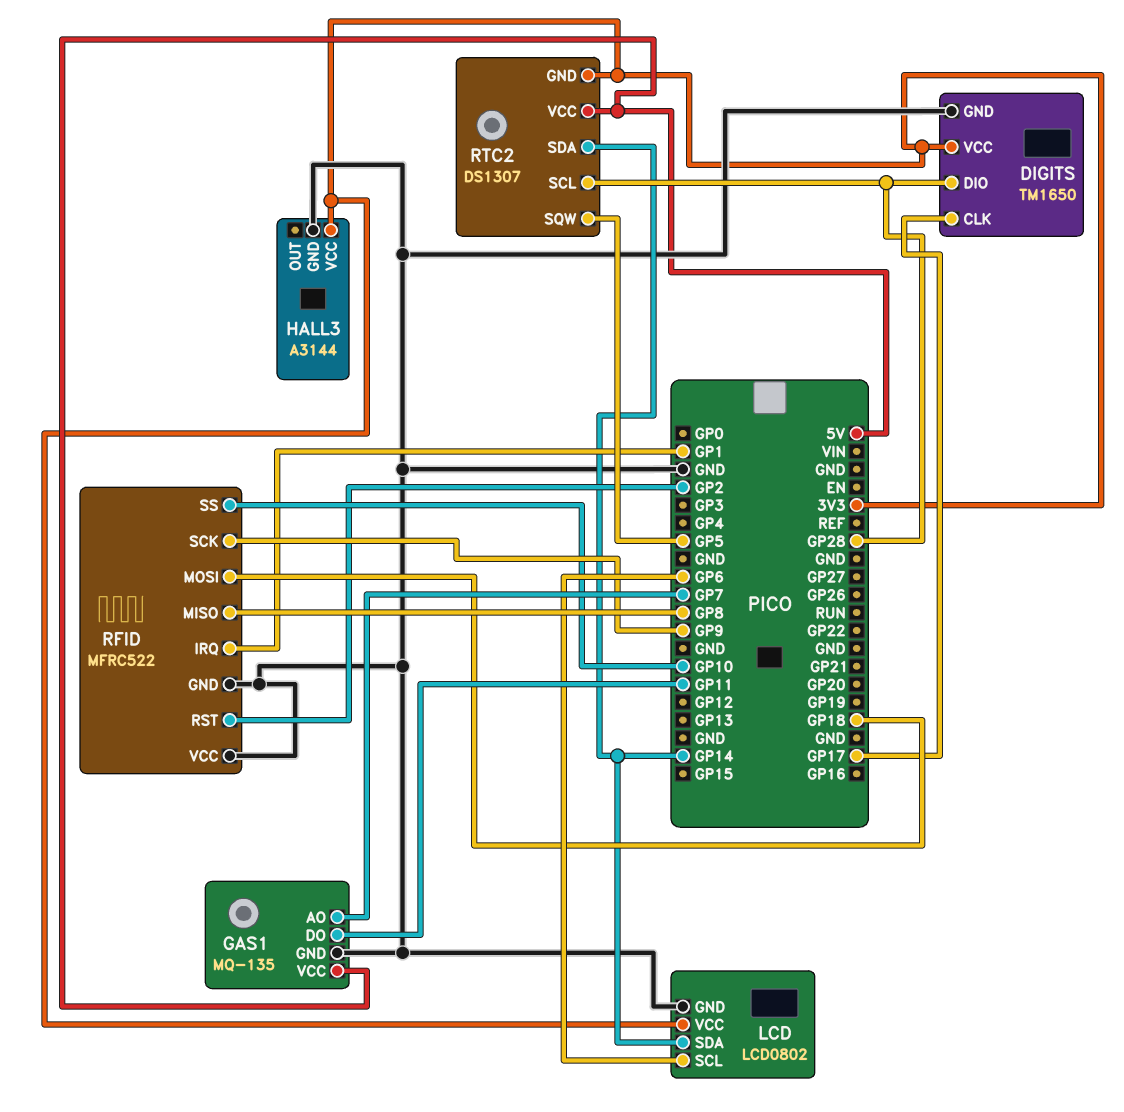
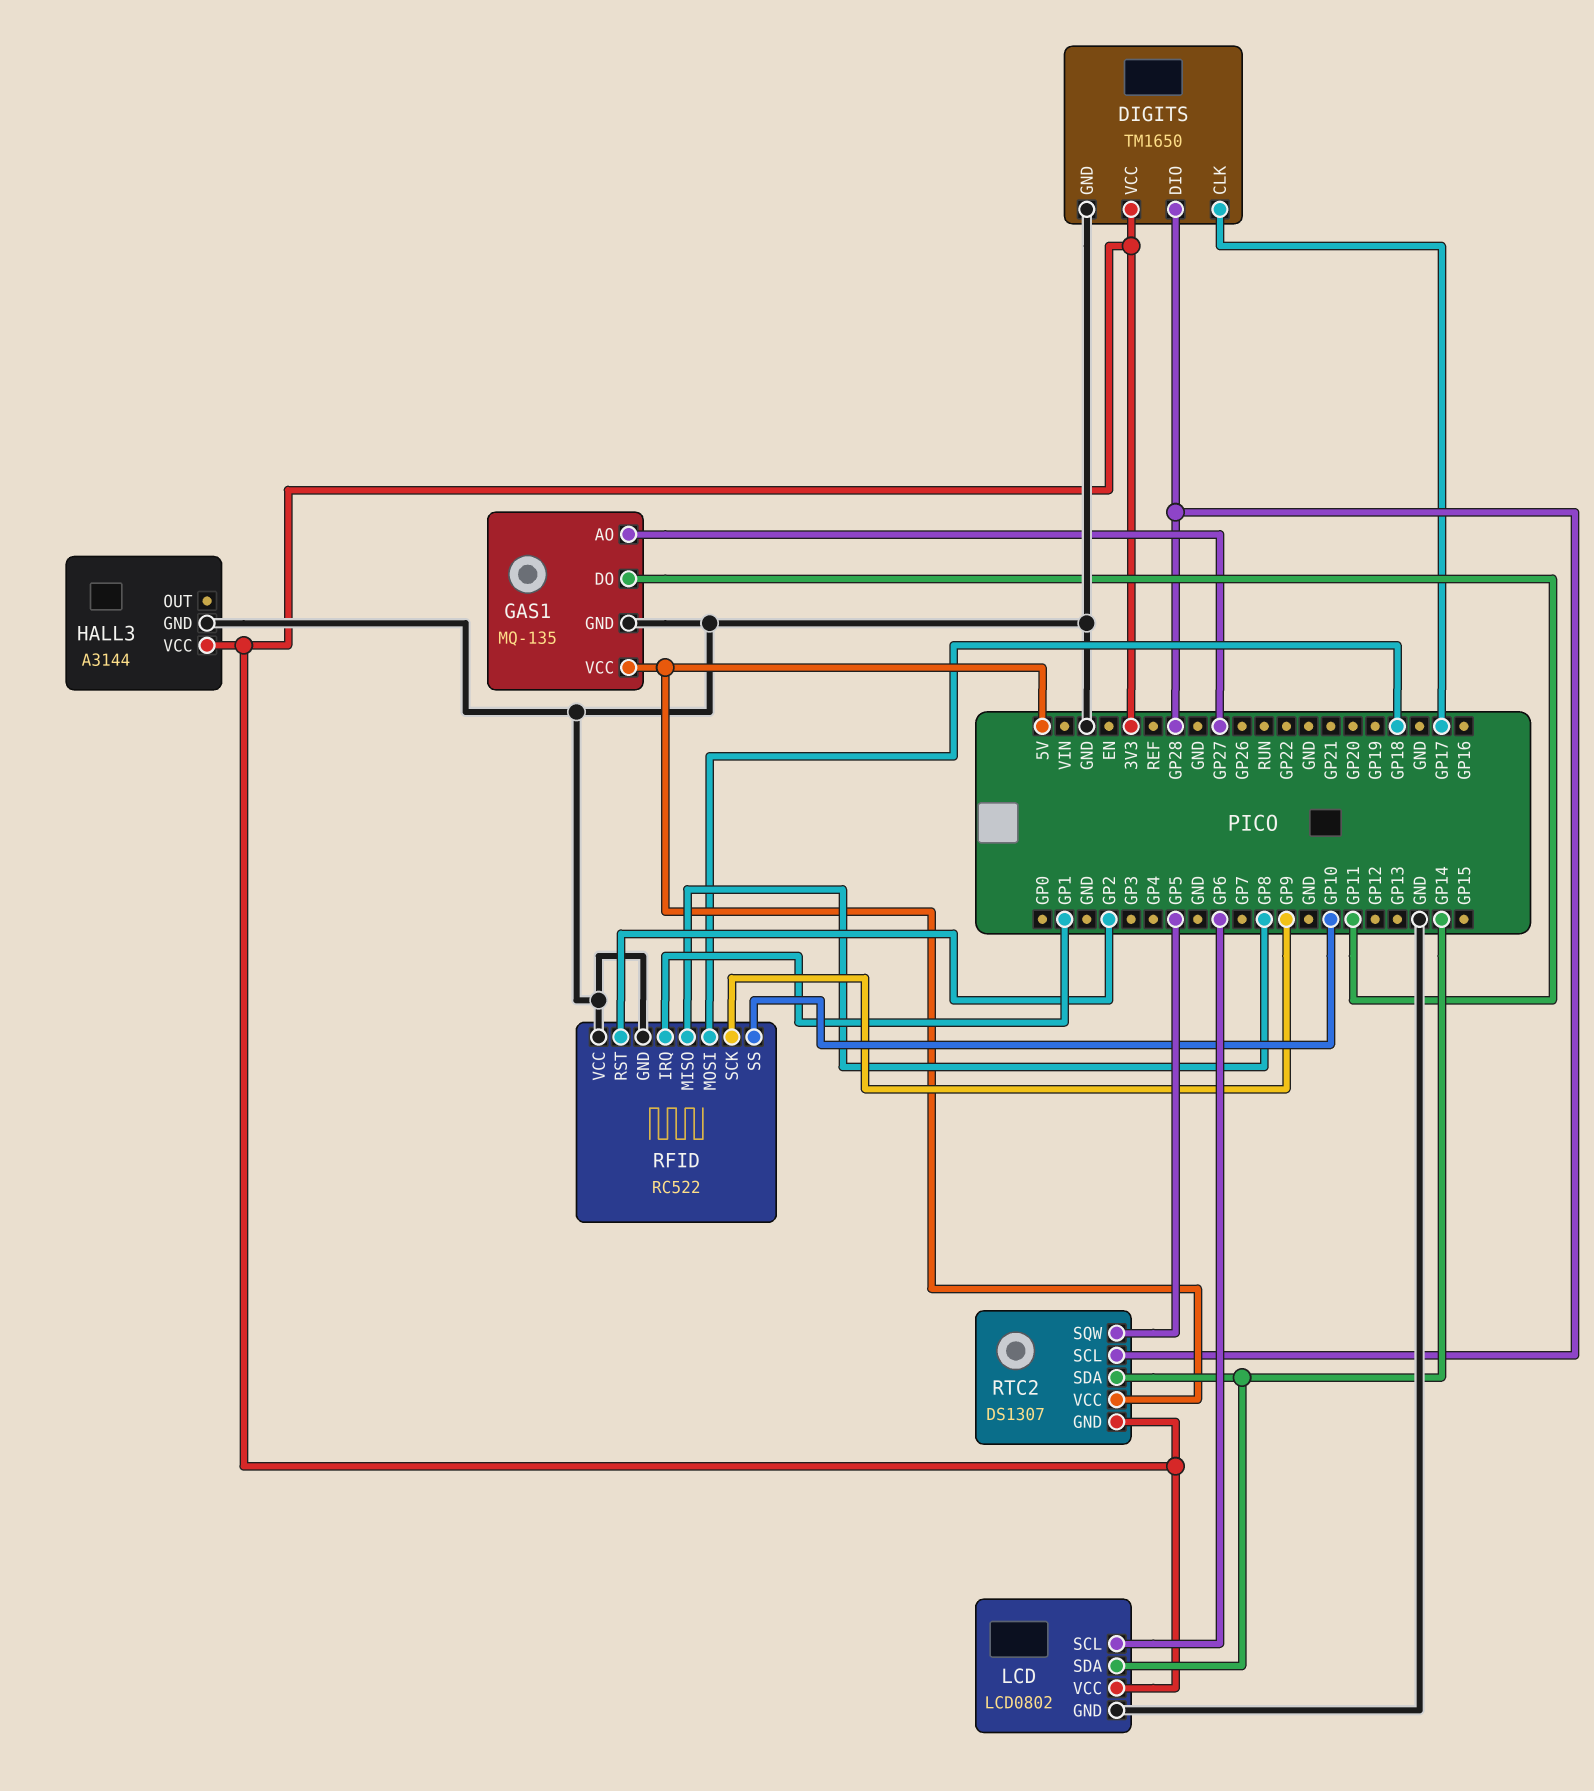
GAS1 pin AO: GP7 -> GP27
RFID: MFRC522 -> RC522

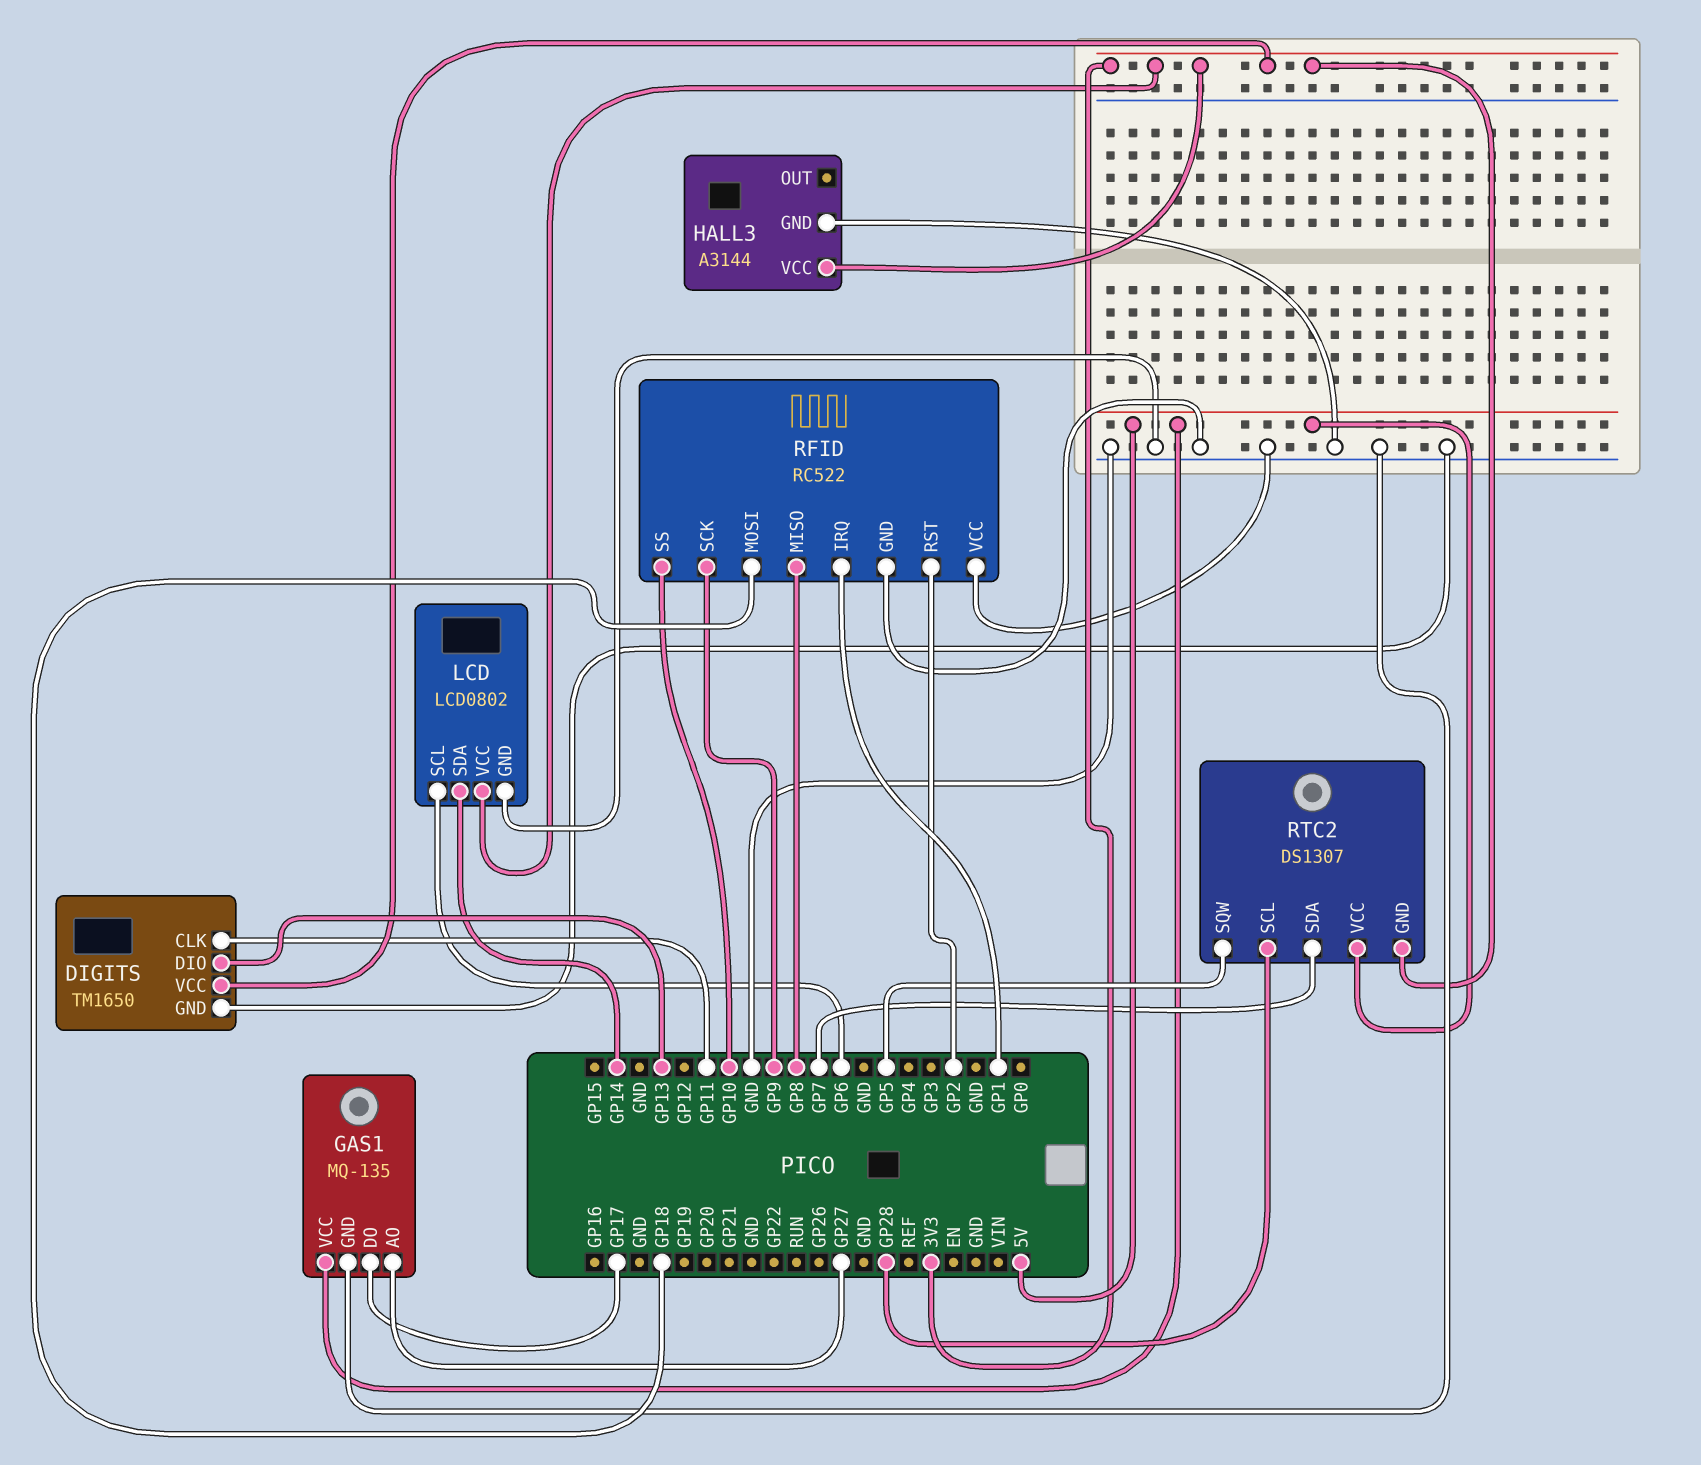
DIGITS pin CLK: GP17 -> GP11
DIGITS pin DIO: GP28 -> GP13
GAS1 pin DO: GP11 -> GP17
RTC2 pin SDA: GP14 -> GP7

